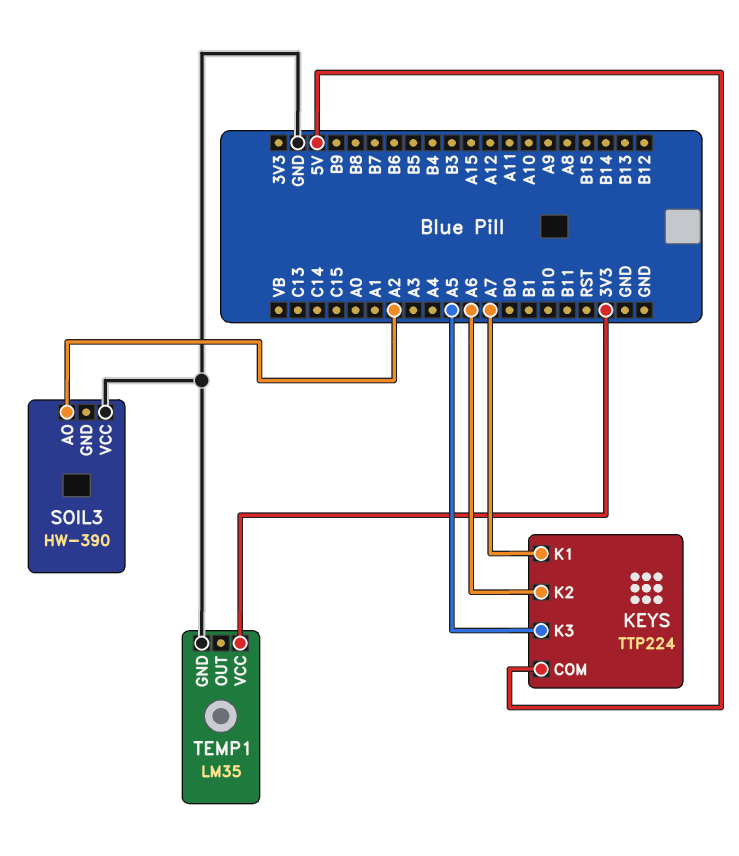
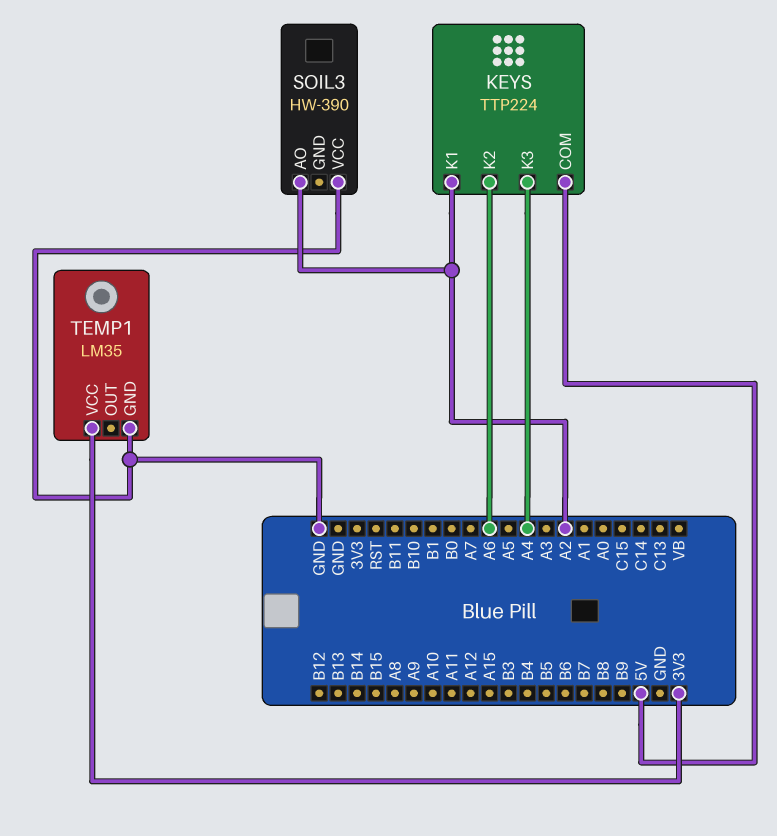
KEYS pin K1: A7 -> A2
KEYS pin K3: A5 -> A4

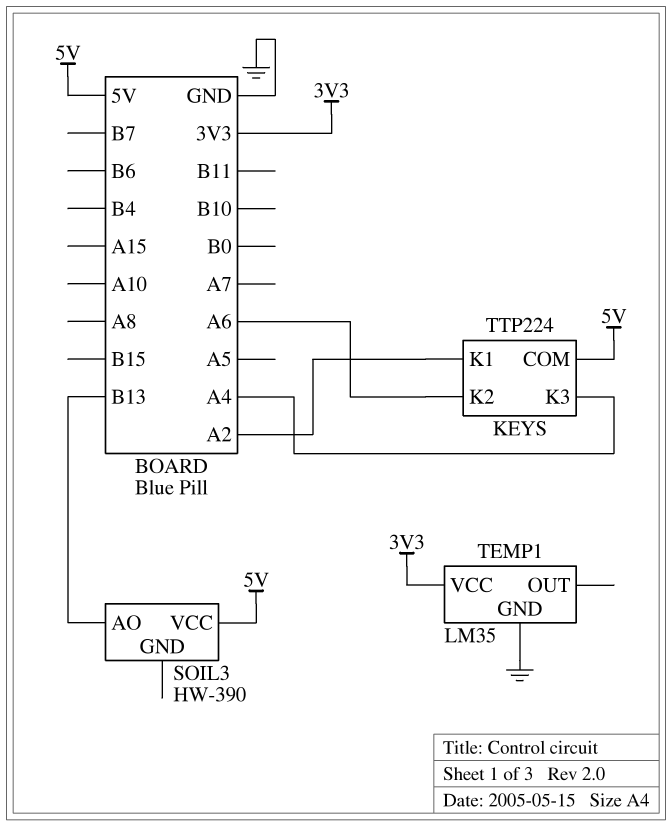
SOIL3 pin AO: A2 -> B13
SOIL3 pin VCC: GND -> 5V

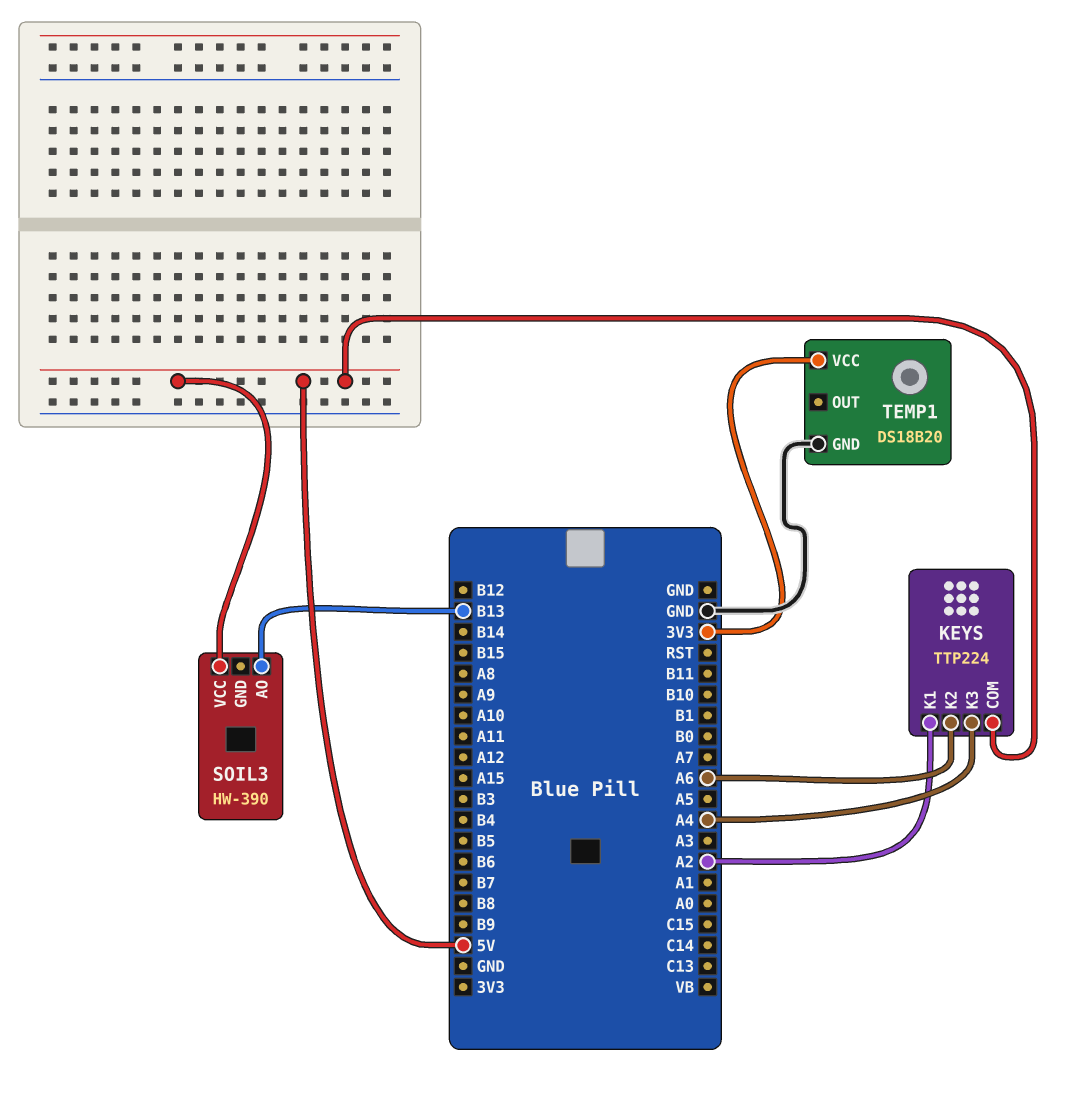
TEMP1: LM35 -> DS18B20

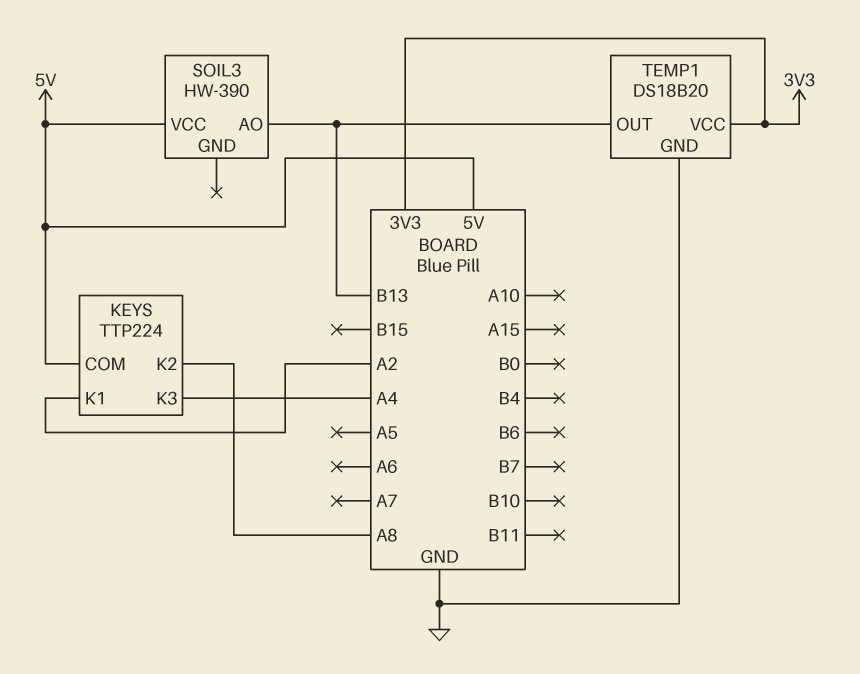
KEYS pin K2: A6 -> A8
TEMP1 pin OUT: none -> B13

